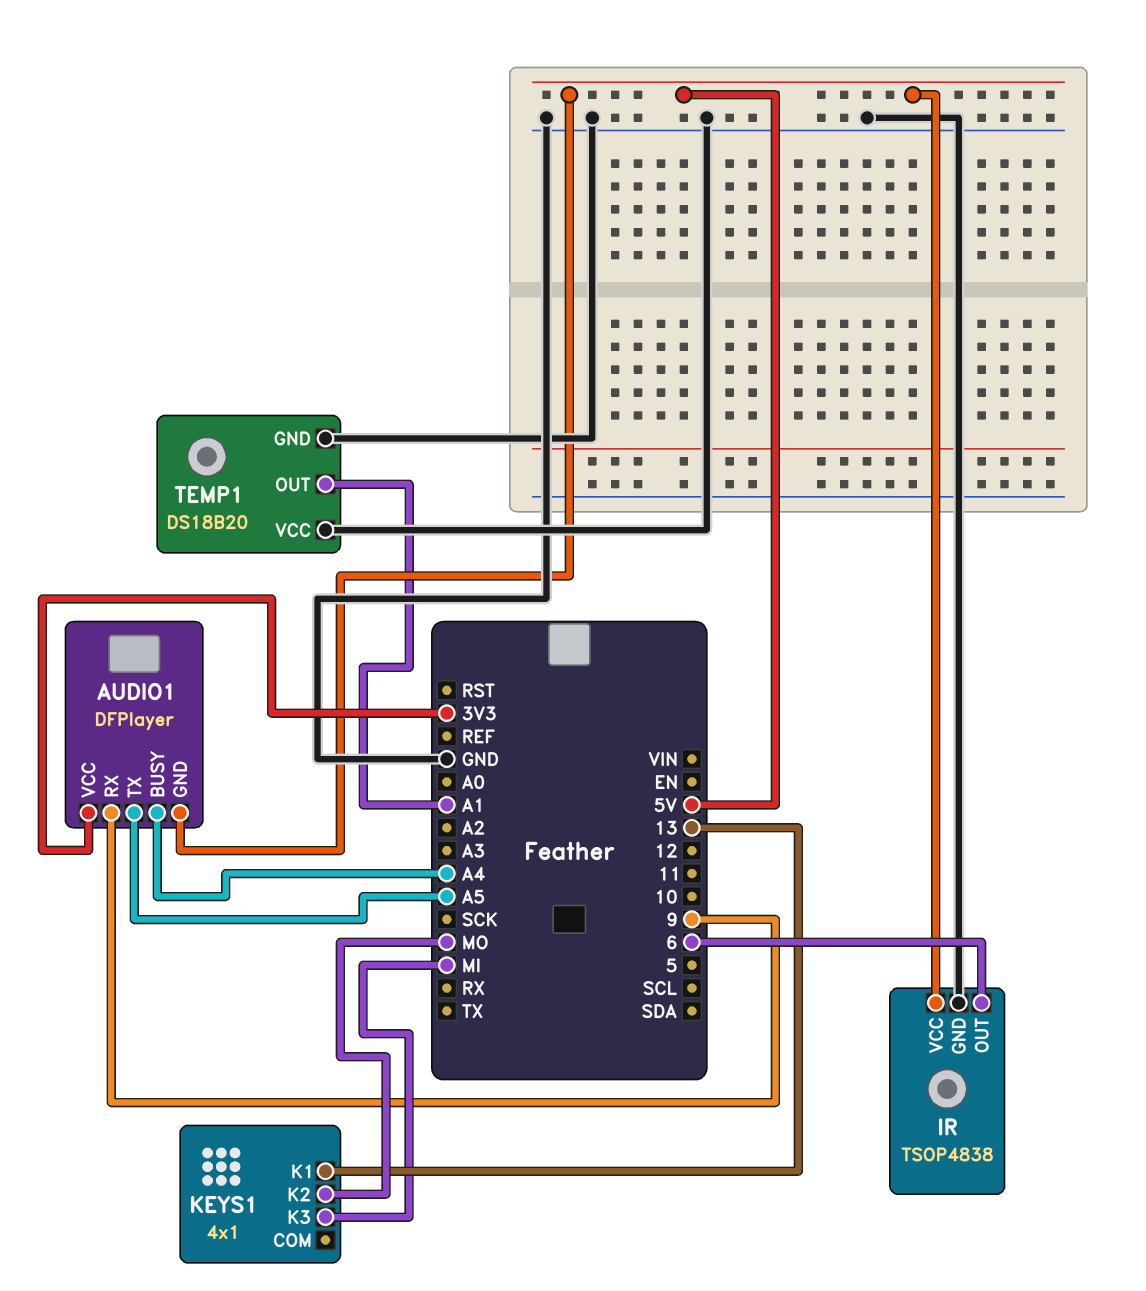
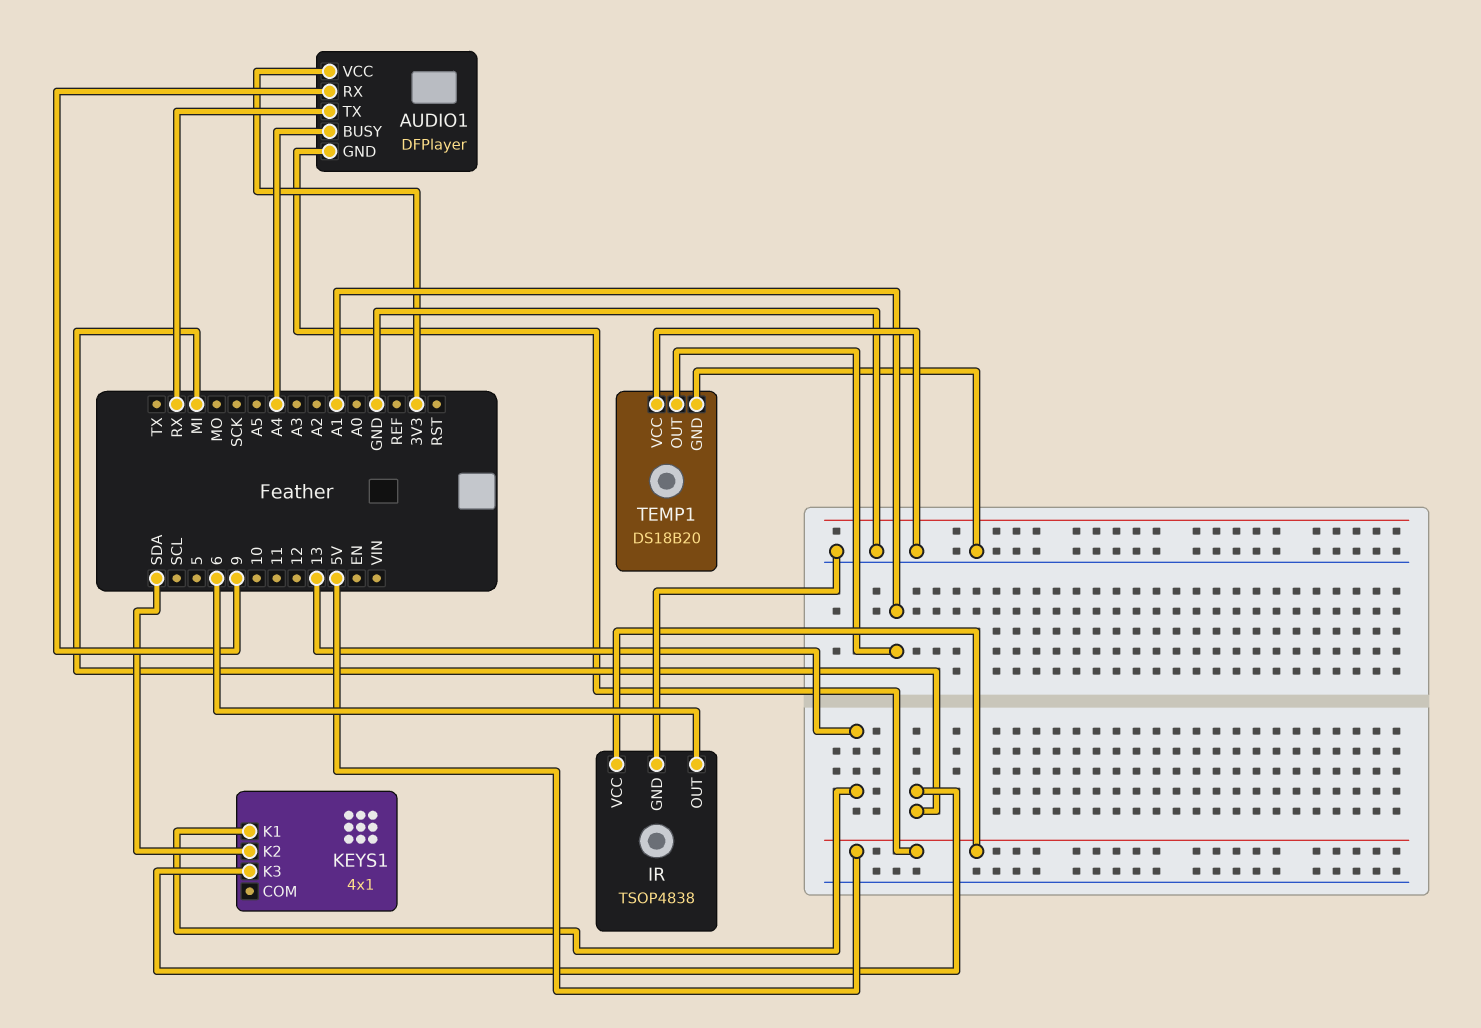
AUDIO1 pin TX: A5 -> RX
KEYS1 pin K2: MO -> SDA

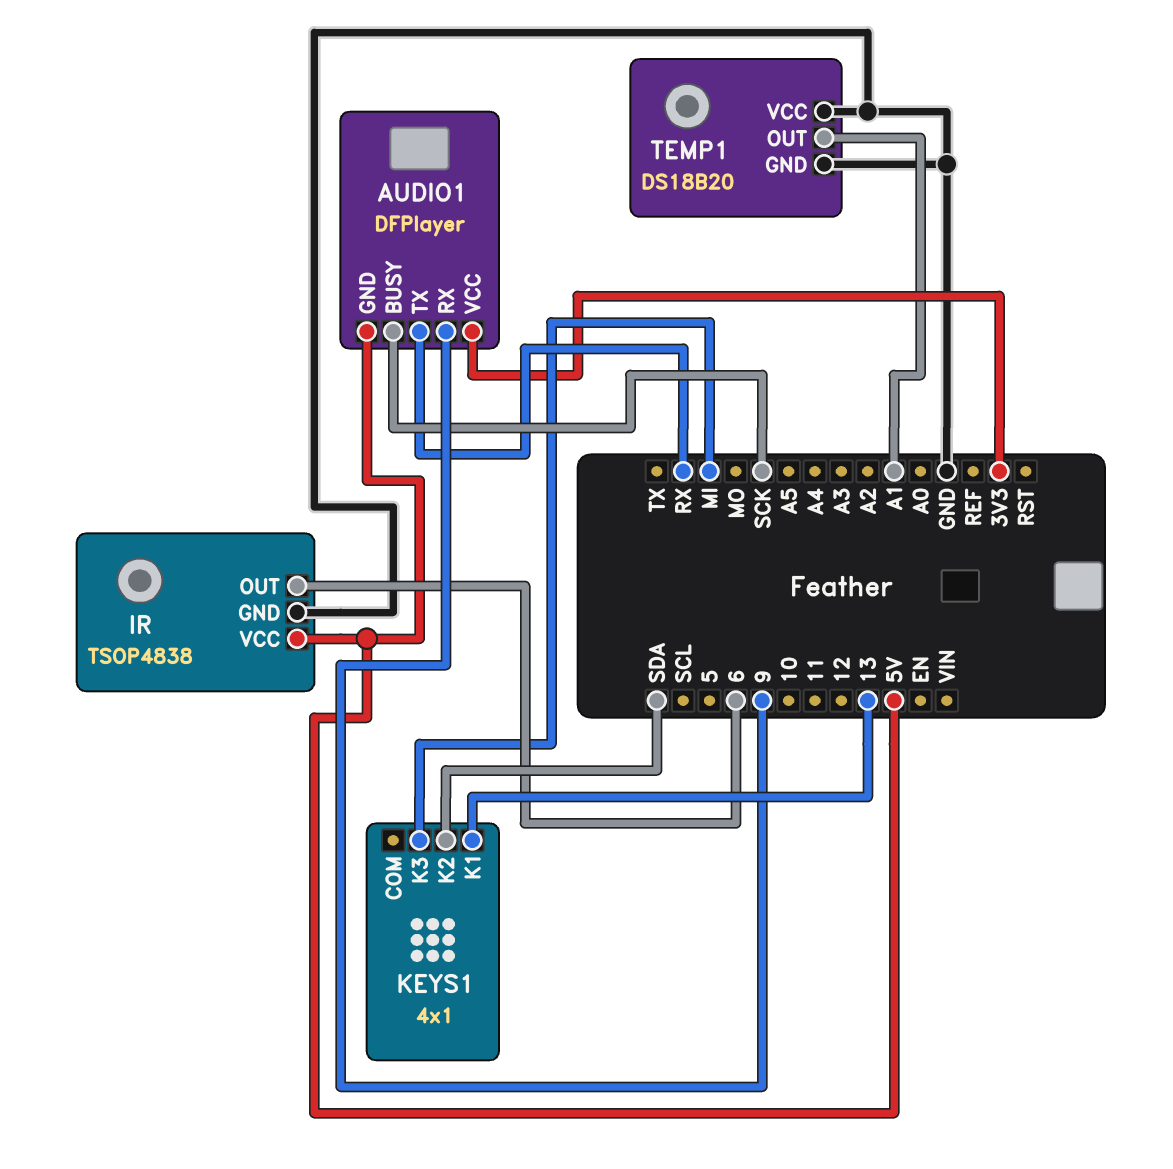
AUDIO1 pin BUSY: A4 -> SCK

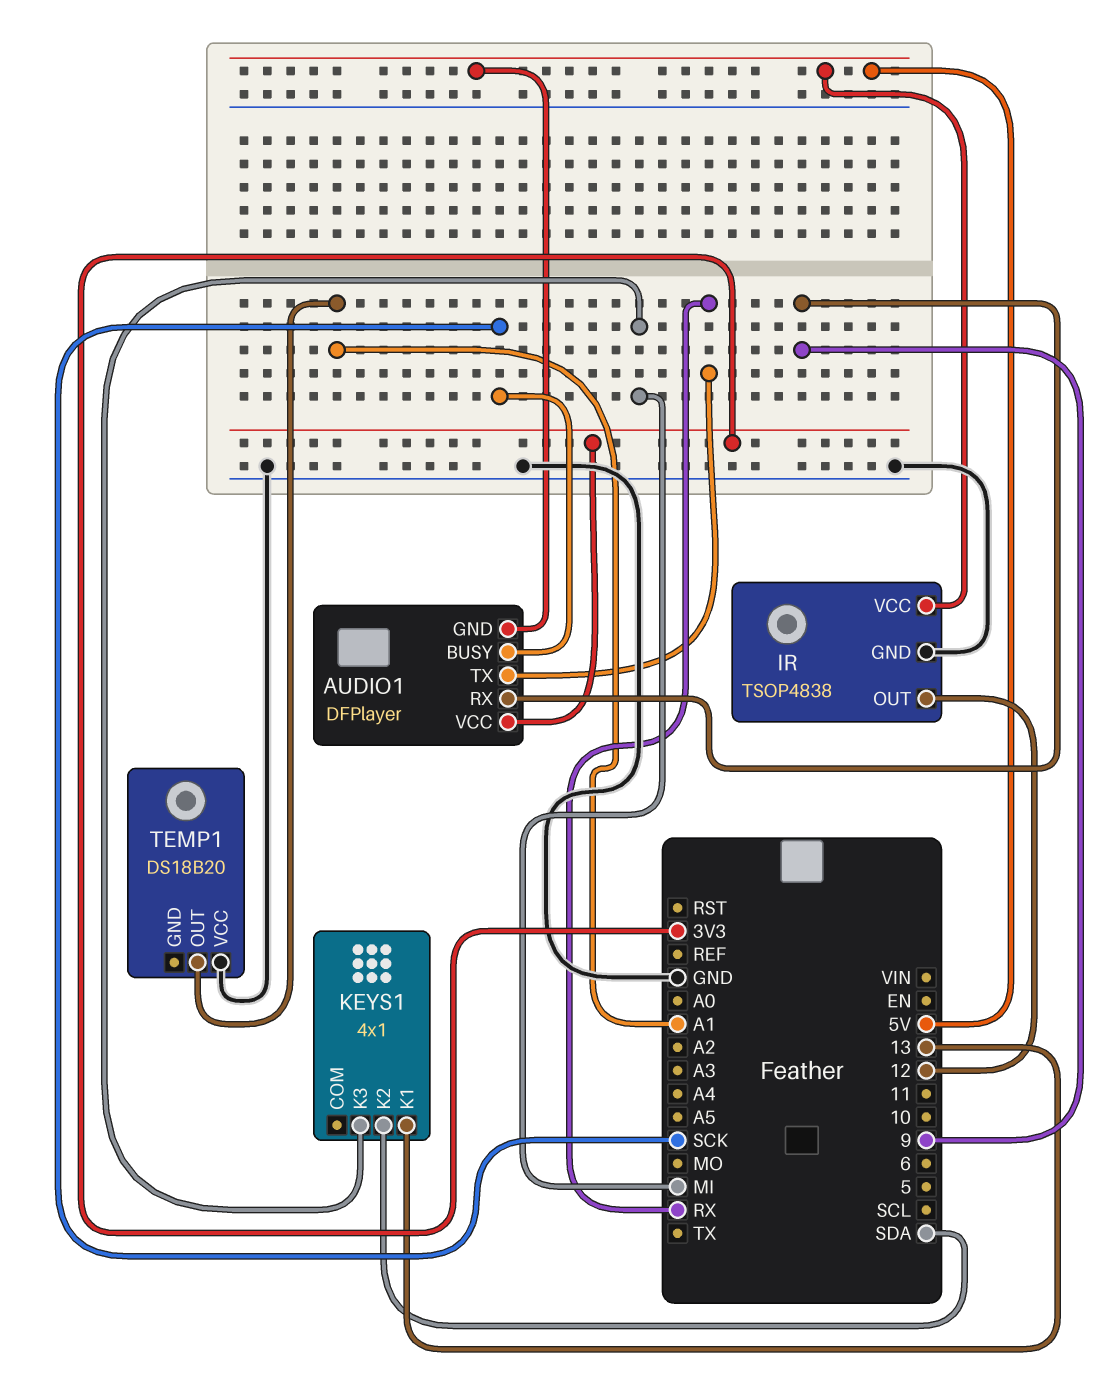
IR pin OUT: 6 -> 12
TEMP1 pin GND: GND -> none

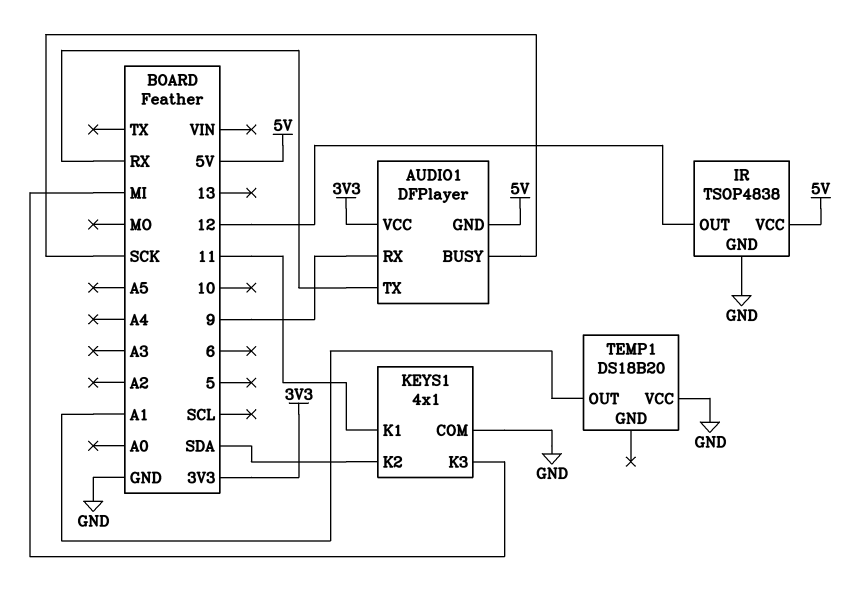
KEYS1 pin COM: none -> GND
KEYS1 pin K1: 13 -> 11

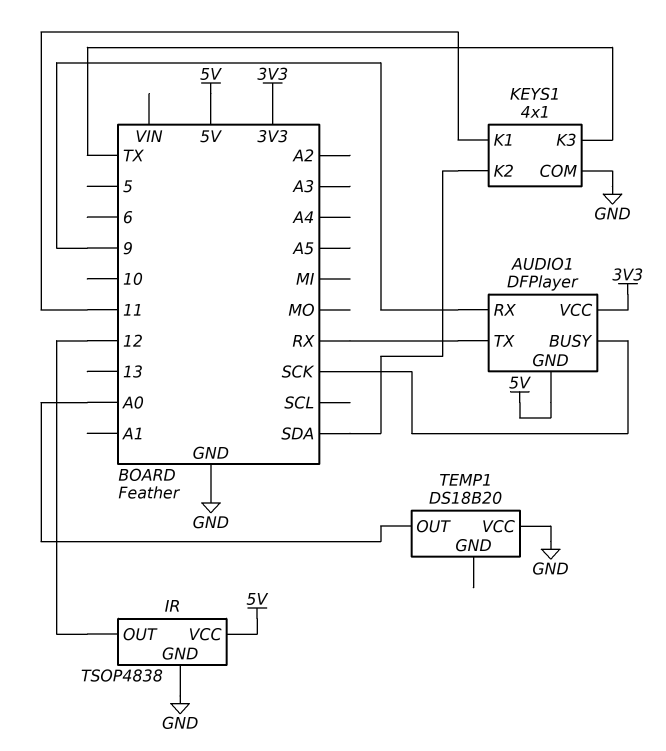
KEYS1 pin K3: MI -> TX
TEMP1 pin OUT: A1 -> A0

